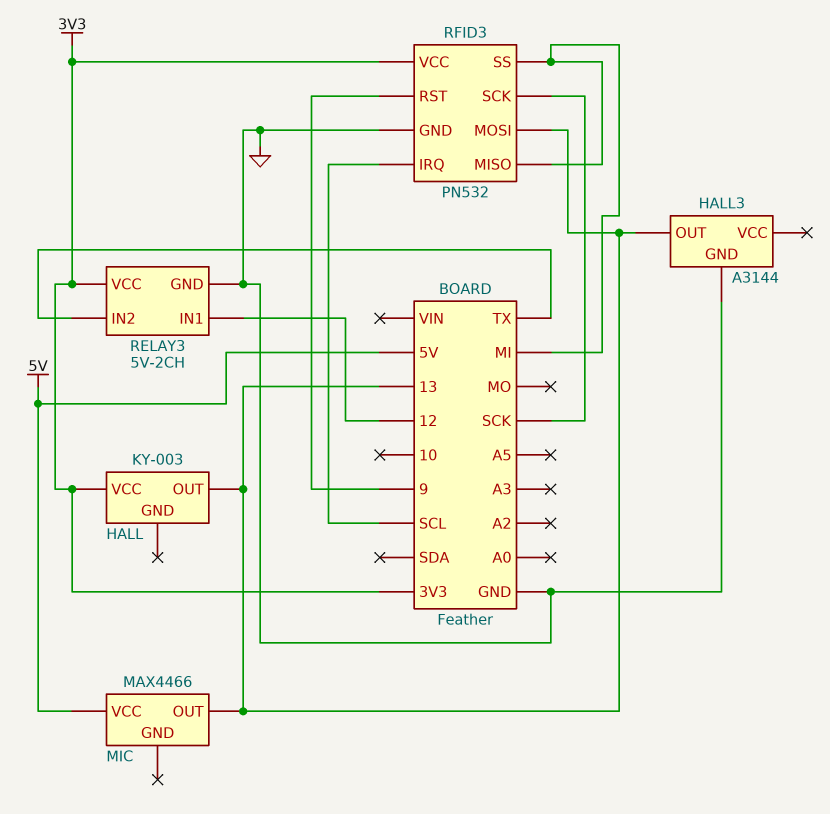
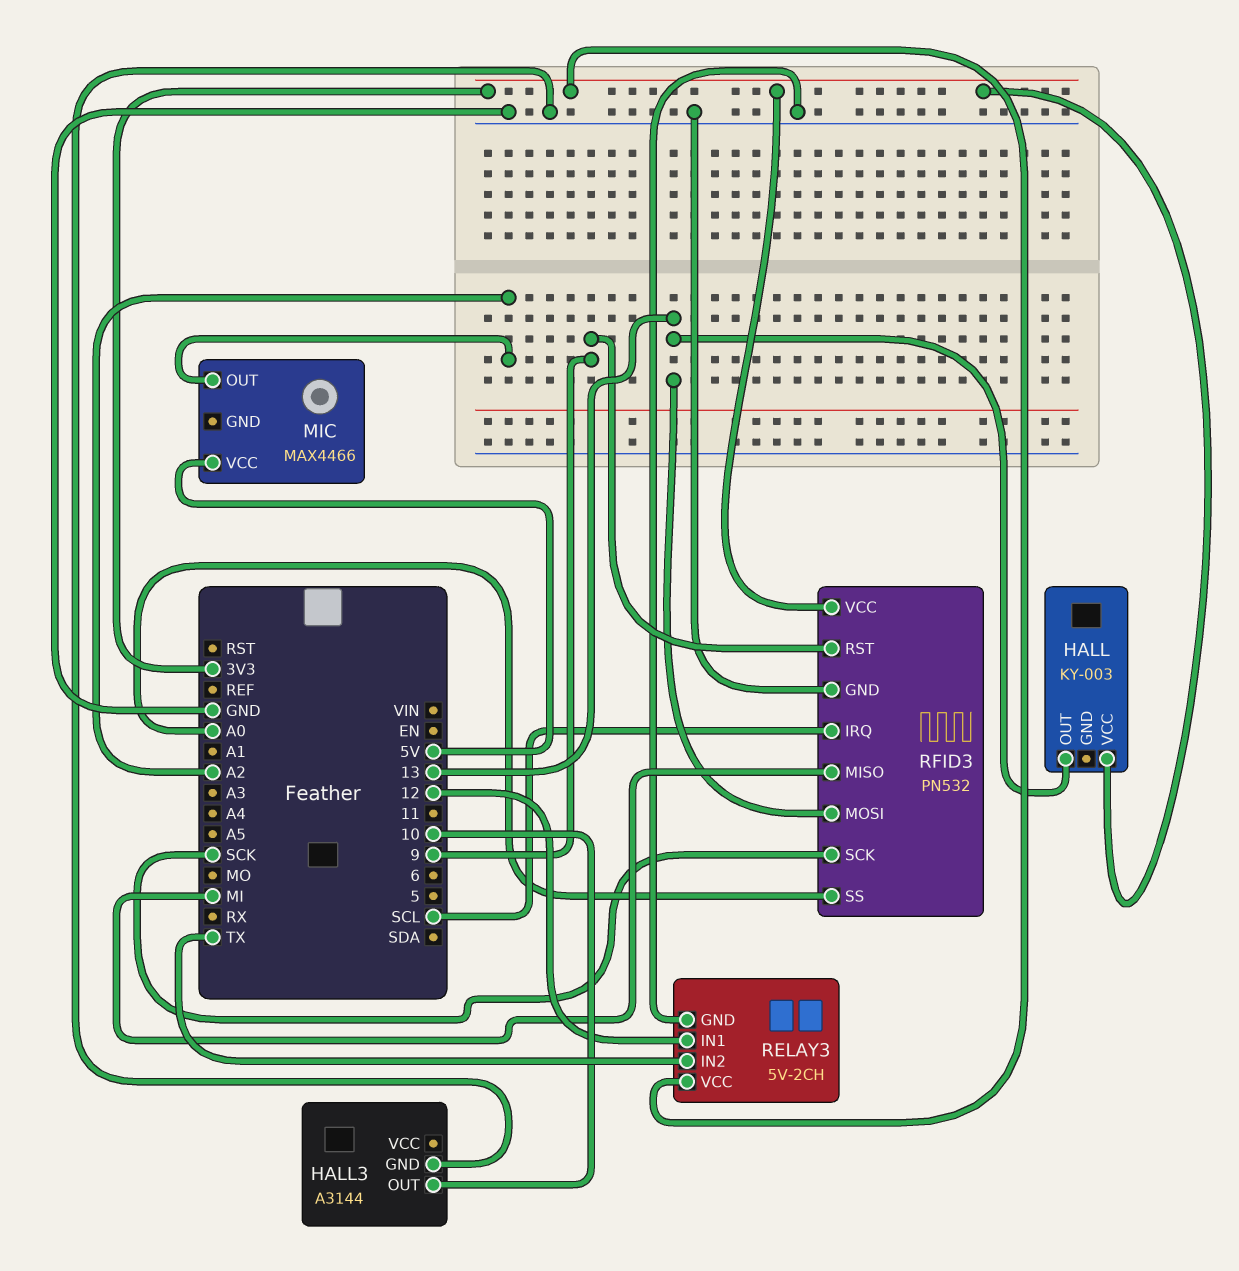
HALL3 pin OUT: 13 -> 10
MIC pin OUT: 13 -> A2
RFID3 pin SS: MI -> A0

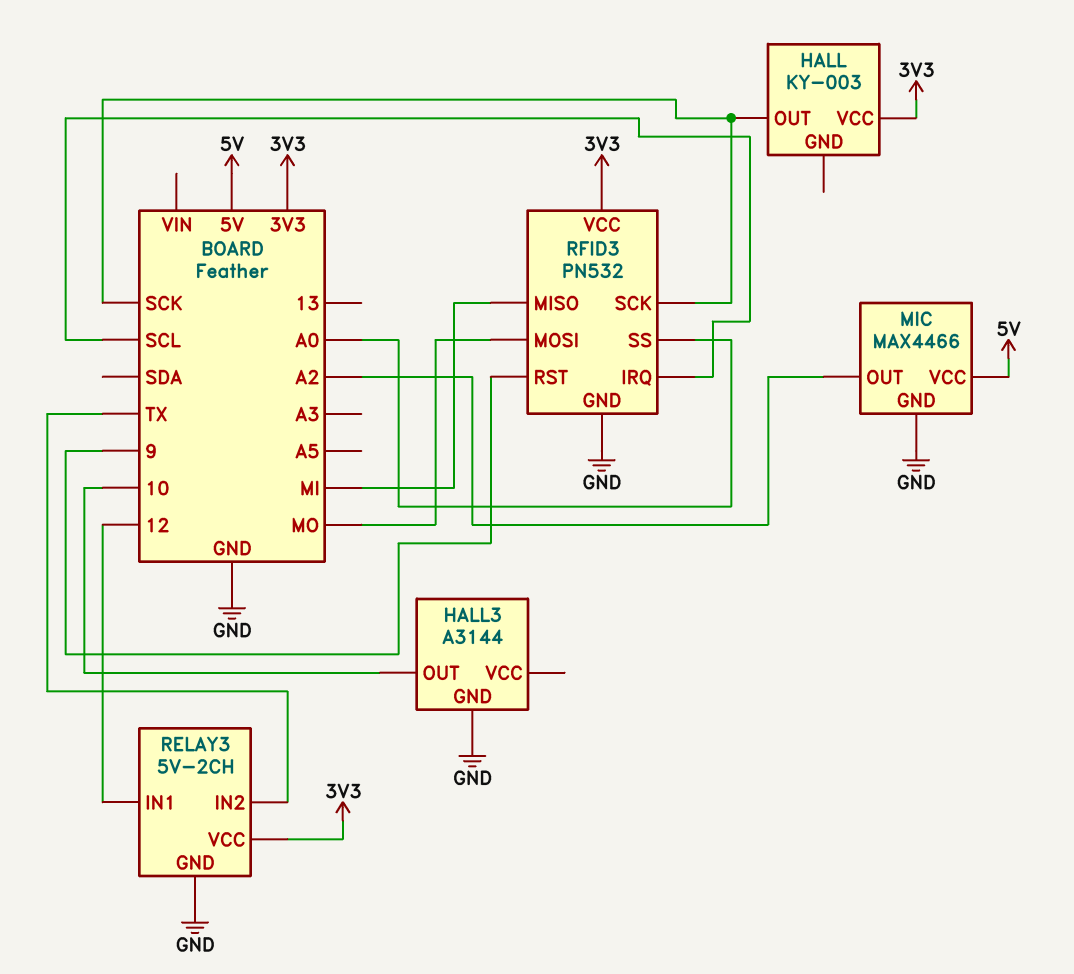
HALL pin OUT: 13 -> SCK
MIC pin GND: none -> GND
RFID3 pin MOSI: 13 -> MO

